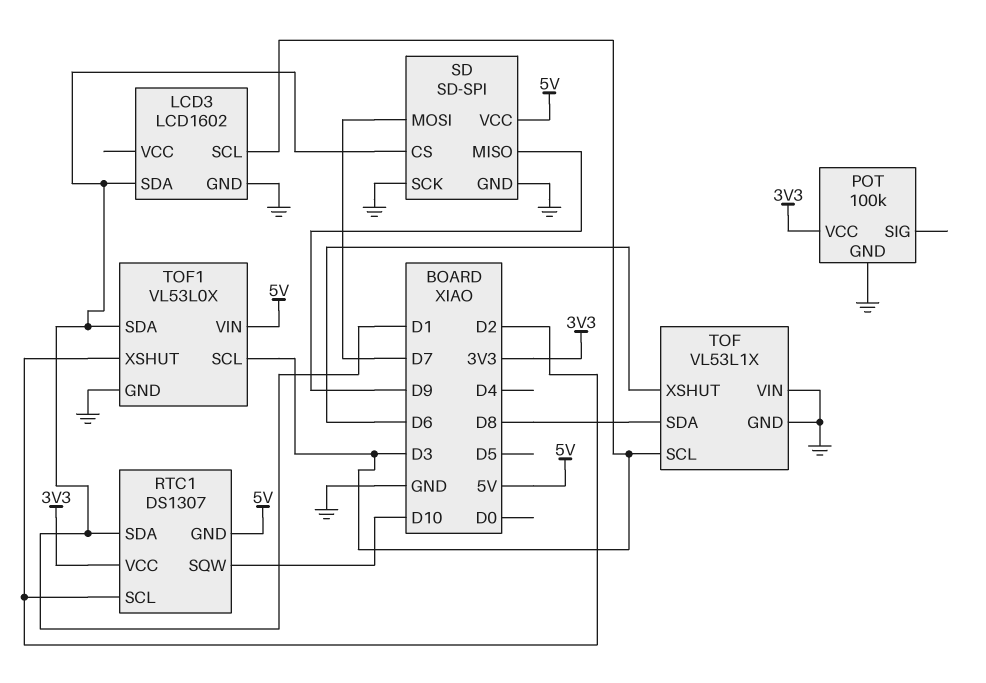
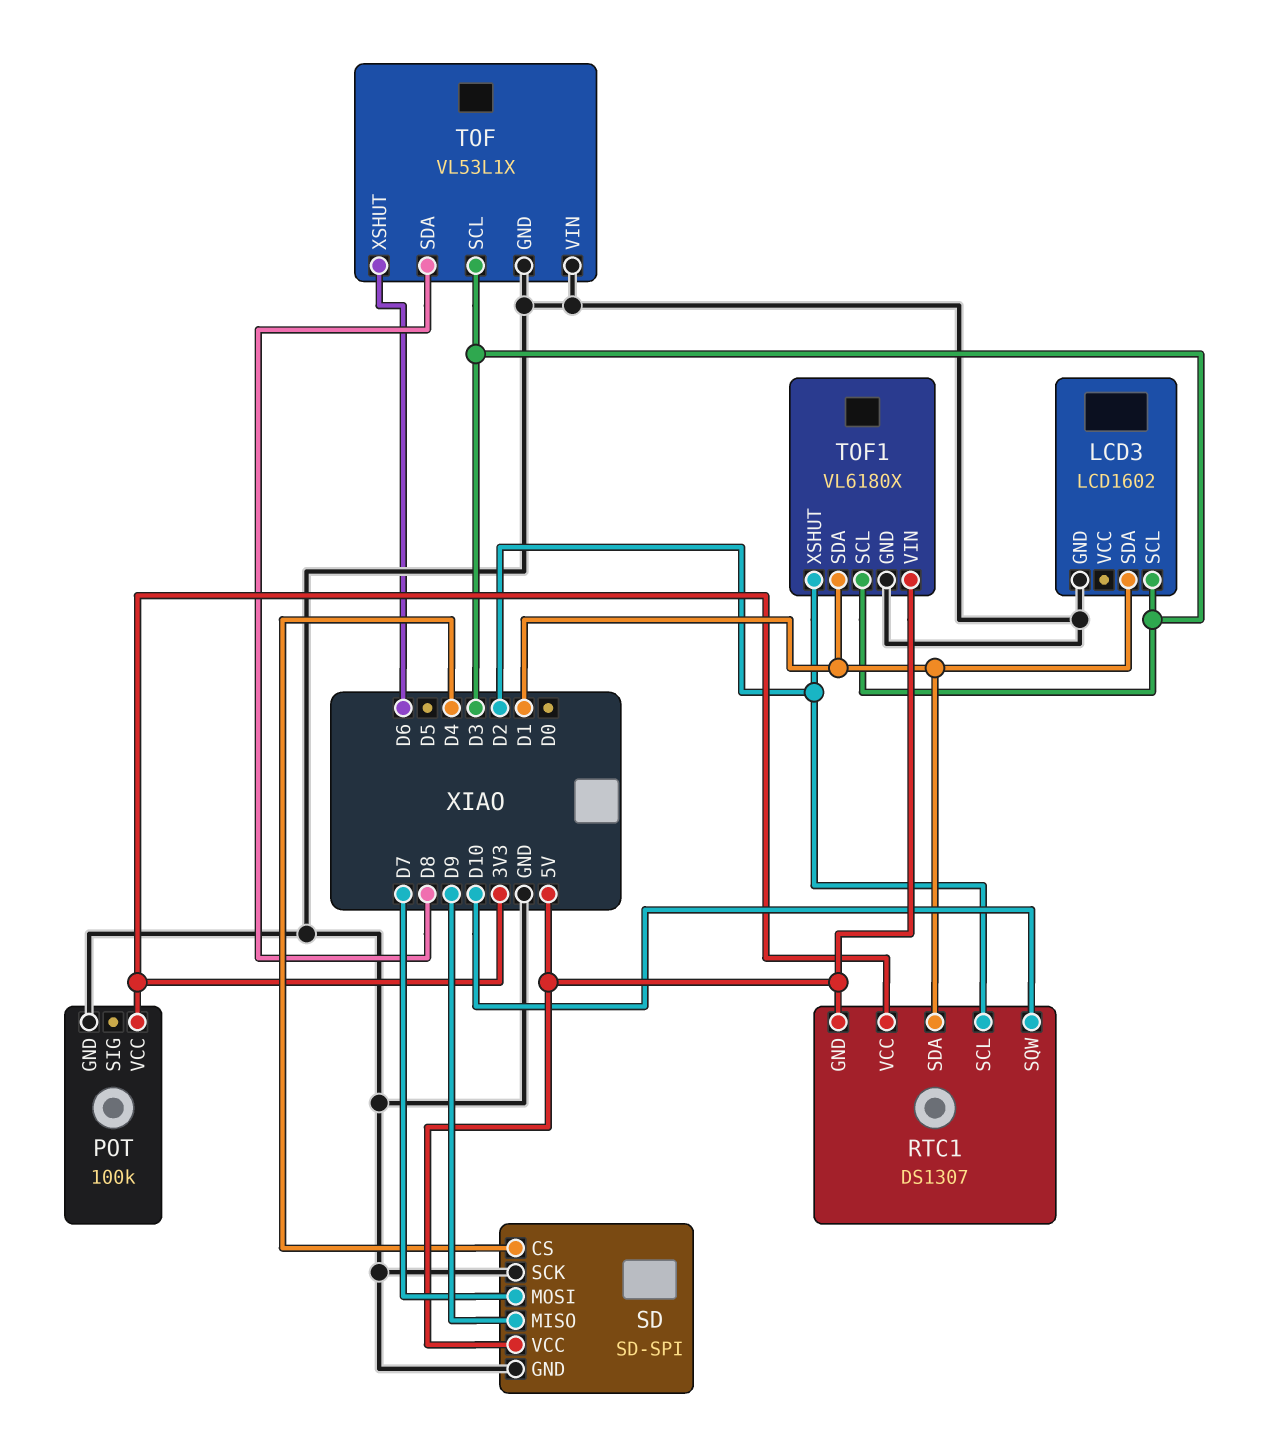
SD pin CS: D1 -> D4
TOF1: VL53L0X -> VL6180X

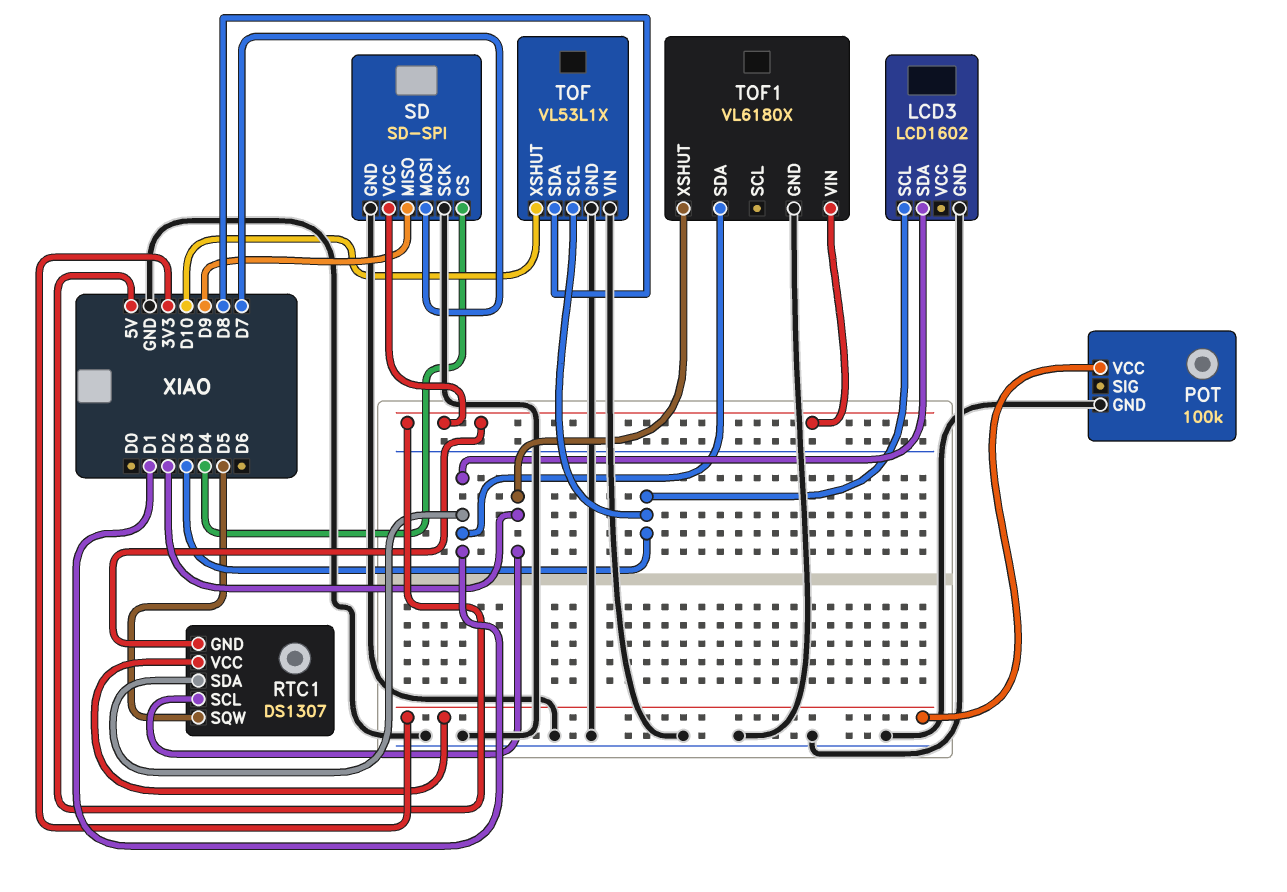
RTC1 pin SQW: D10 -> D5
TOF pin XSHUT: D6 -> D10
TOF1 pin SCL: D3 -> none

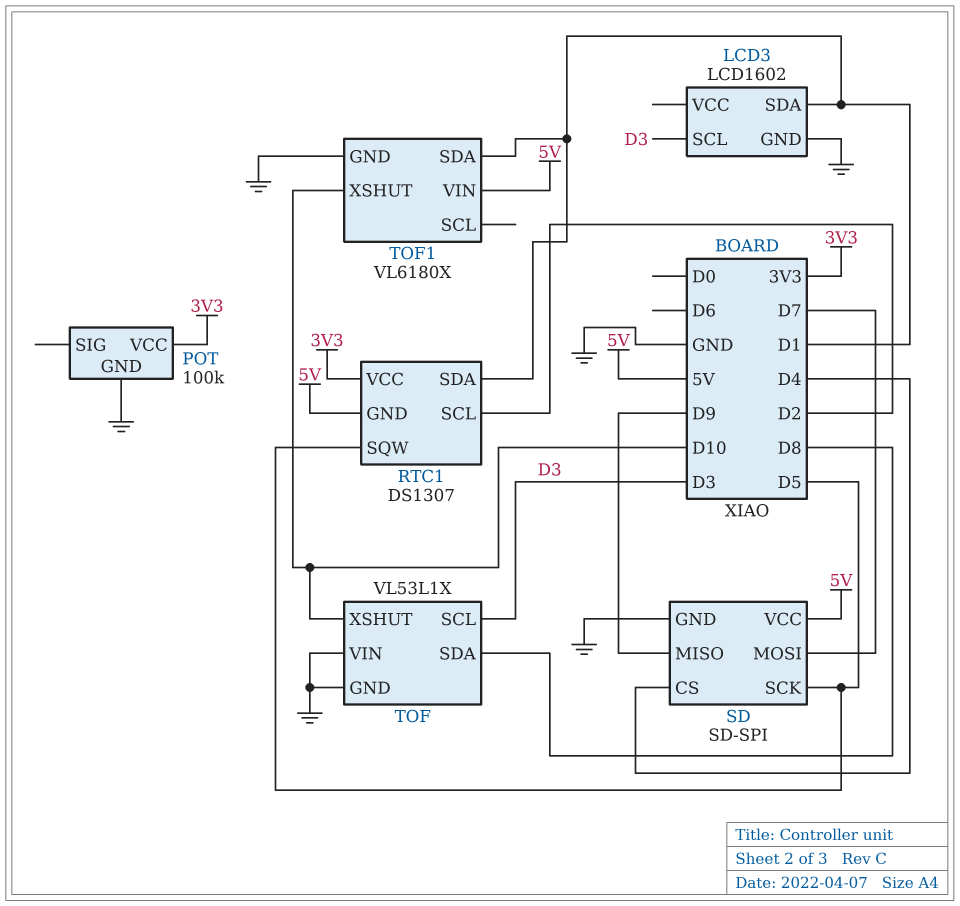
SD pin SCK: GND -> D5
TOF1 pin XSHUT: D2 -> D10

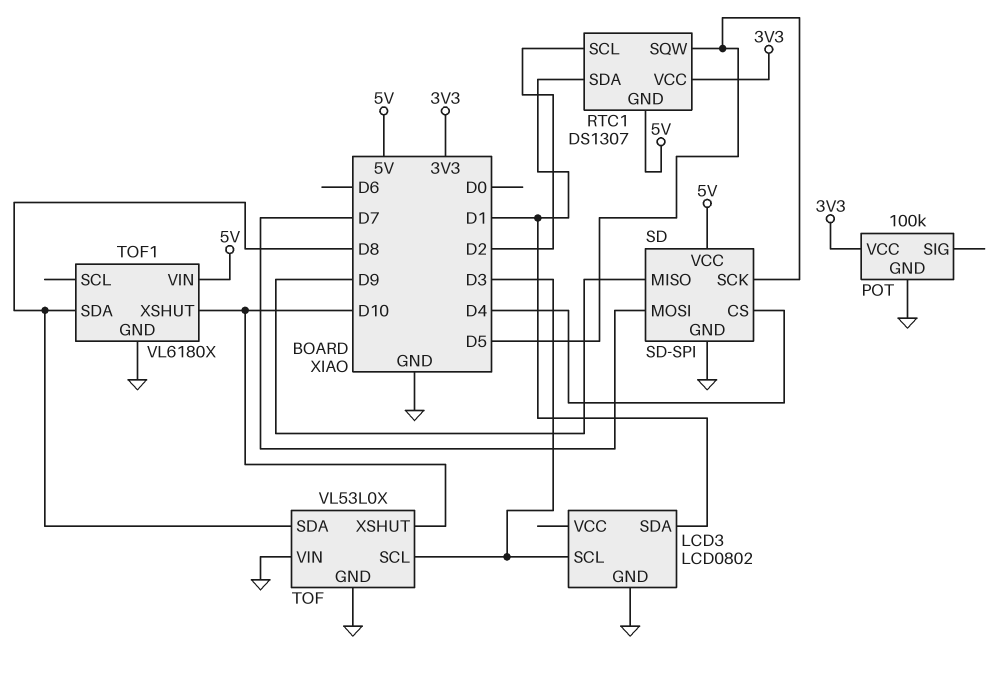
LCD3: LCD1602 -> LCD0802
TOF: VL53L1X -> VL53L0X
TOF1 pin SDA: D1 -> D8

